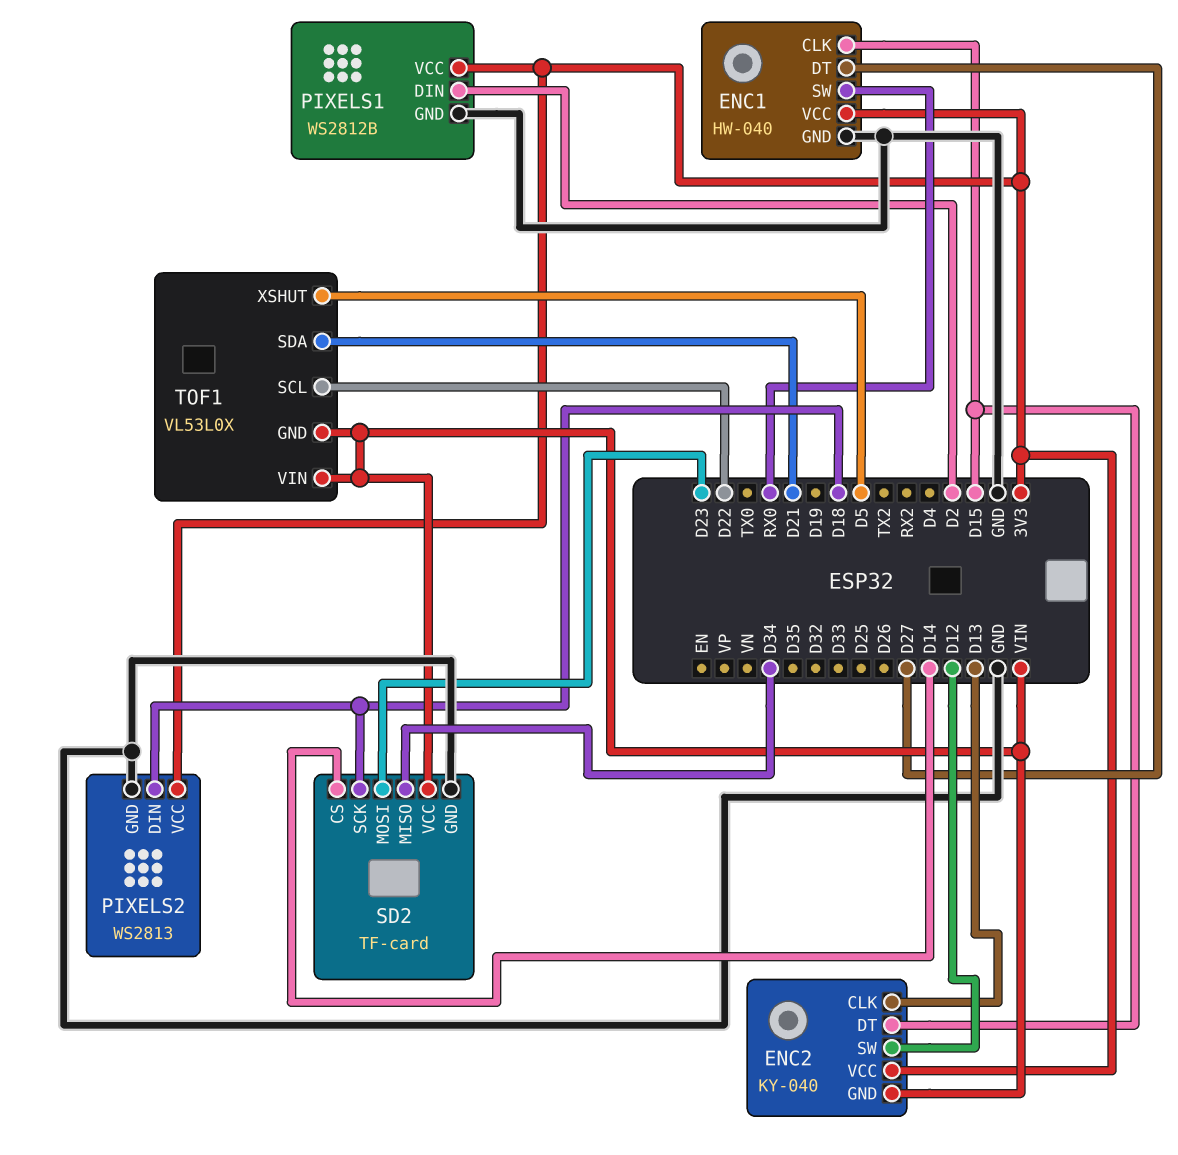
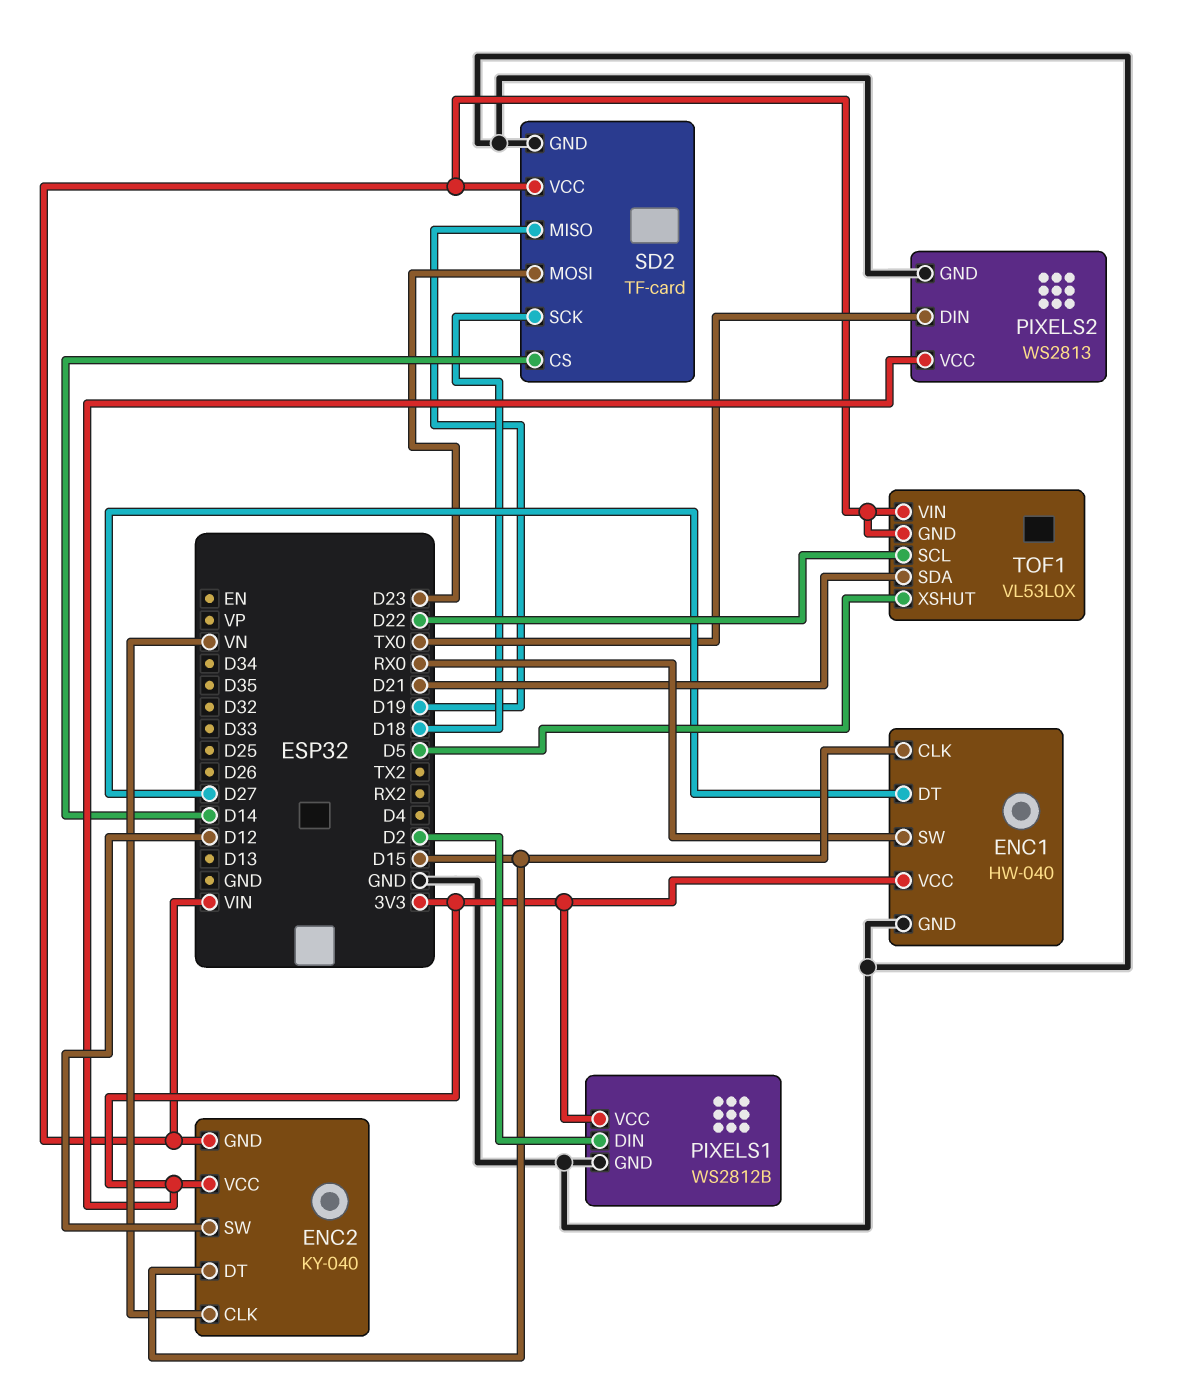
ENC2 pin CLK: D13 -> VN
PIXELS2 pin DIN: D18 -> TX0
SD2 pin MISO: D34 -> D19

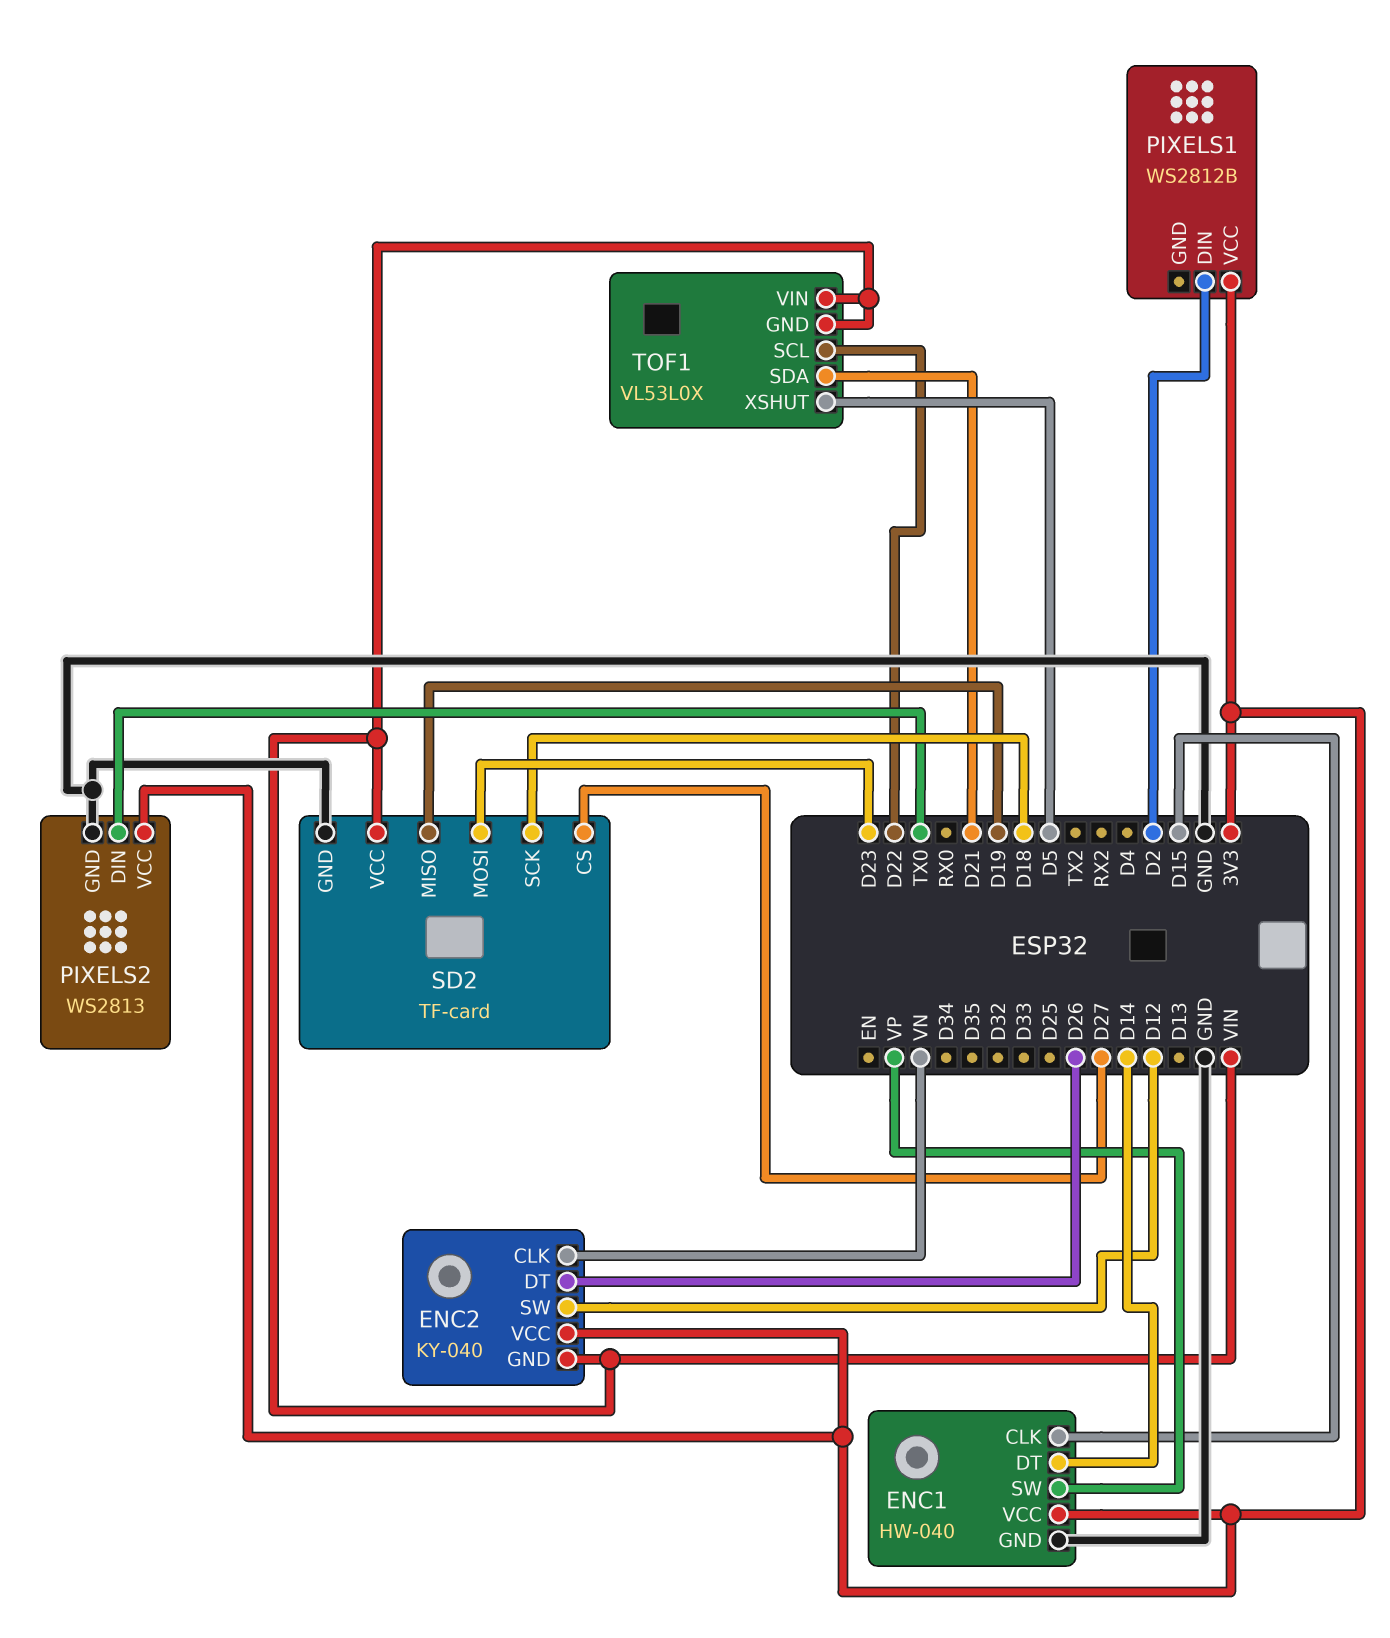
ENC1 pin DT: D27 -> D14
ENC1 pin SW: RX0 -> VP
ENC2 pin DT: D15 -> D26
PIXELS1 pin GND: GND -> none
SD2 pin CS: D14 -> D27

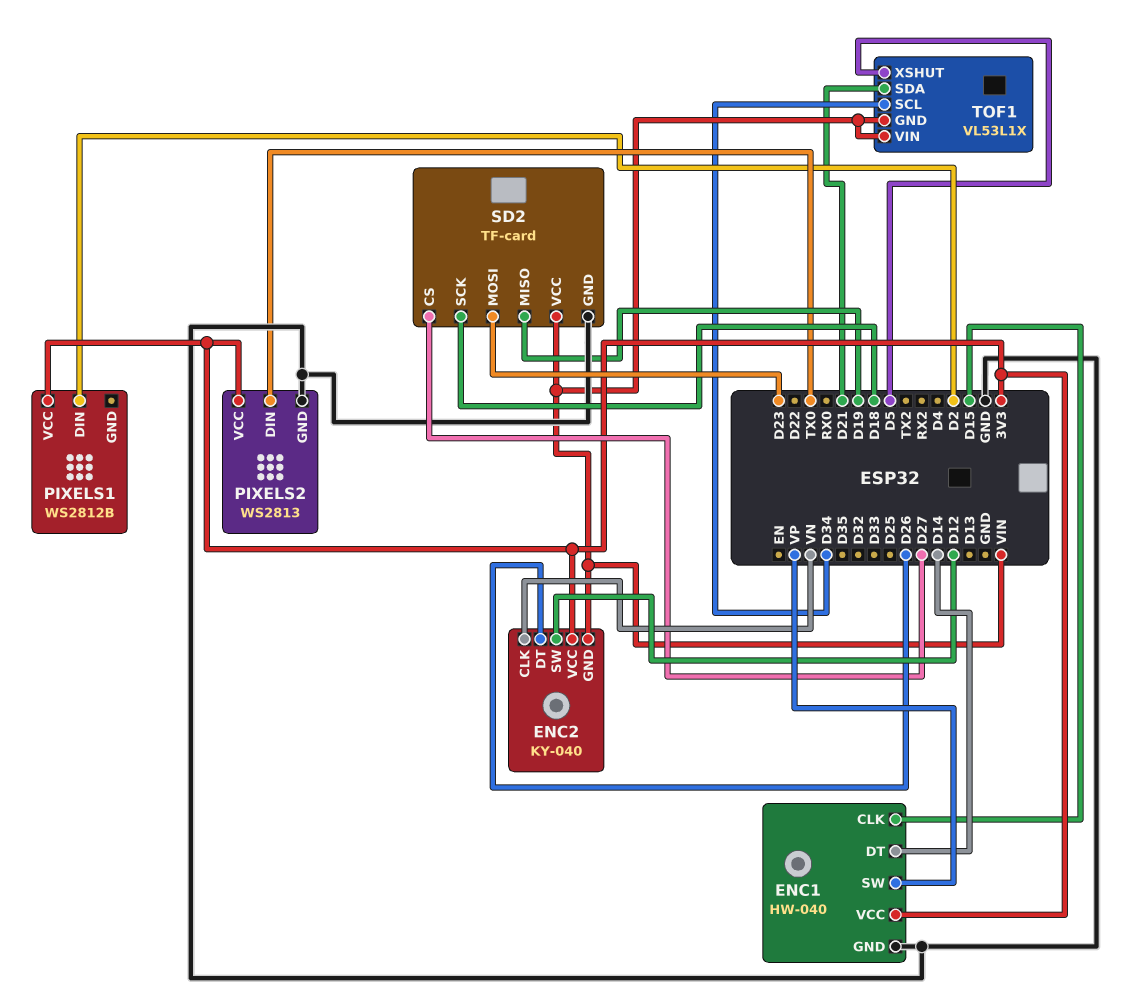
TOF1: VL53L0X -> VL53L1X
TOF1 pin SCL: D22 -> D34

